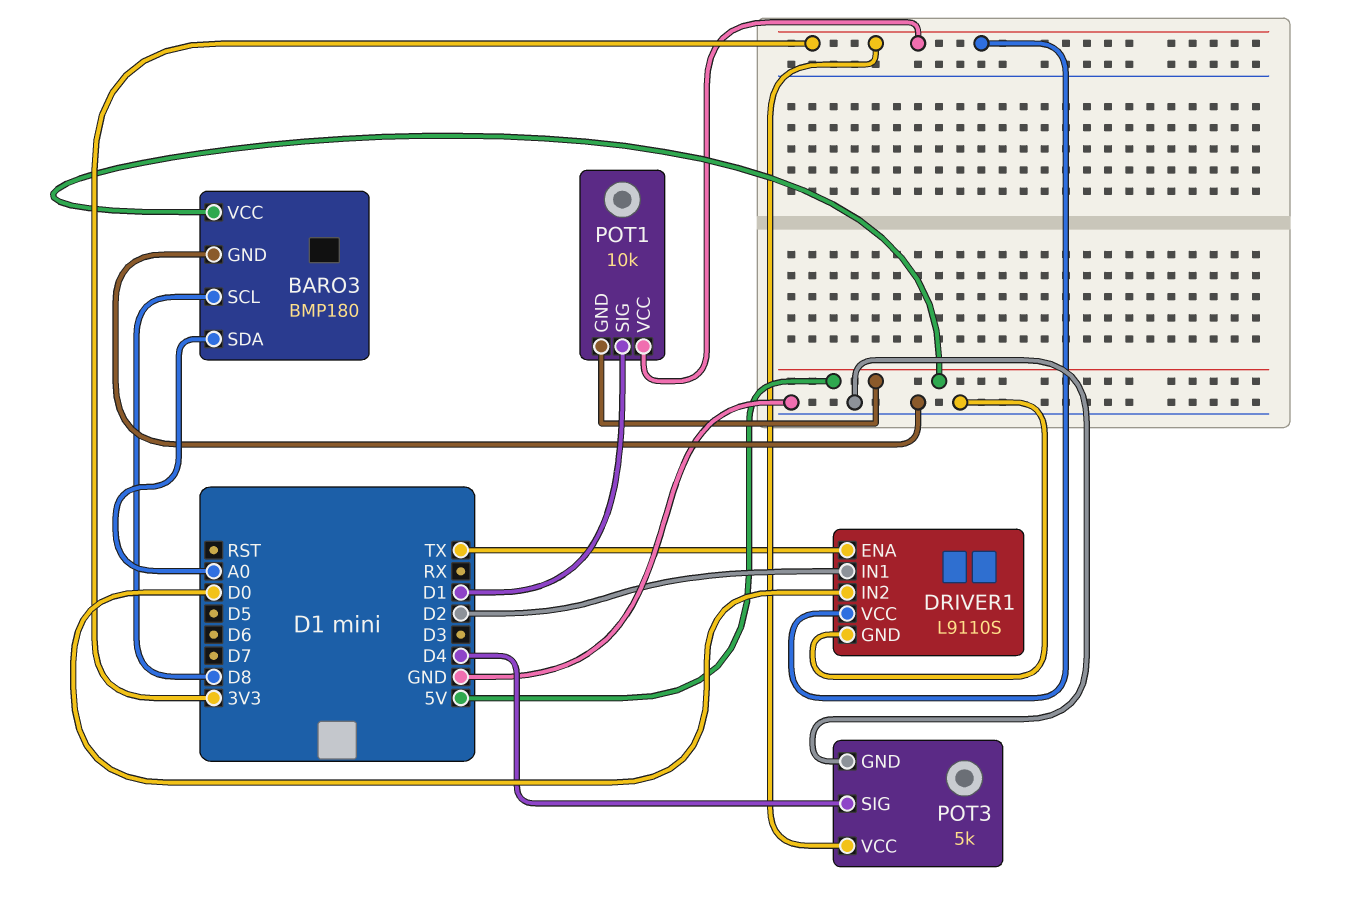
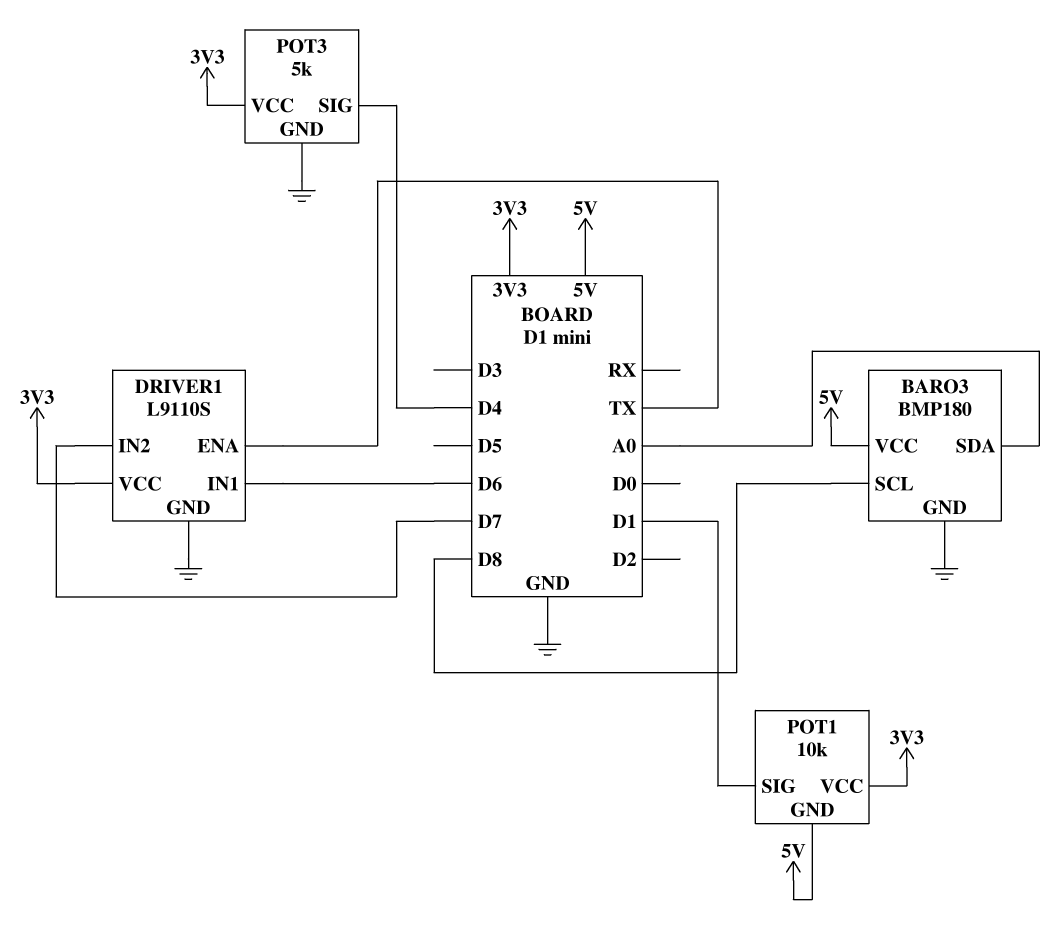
DRIVER1 pin IN1: D2 -> D6
DRIVER1 pin IN2: D0 -> D7

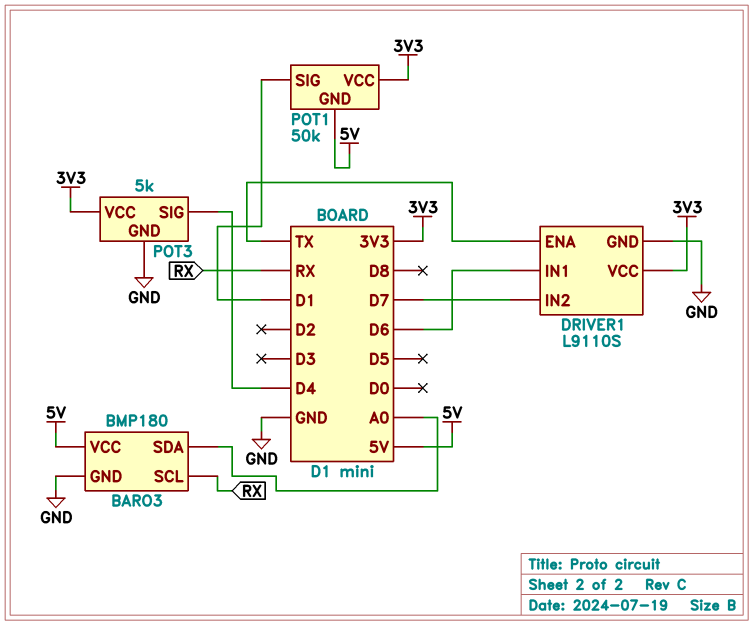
BARO3 pin SCL: D8 -> RX
POT1: 10k -> 50k

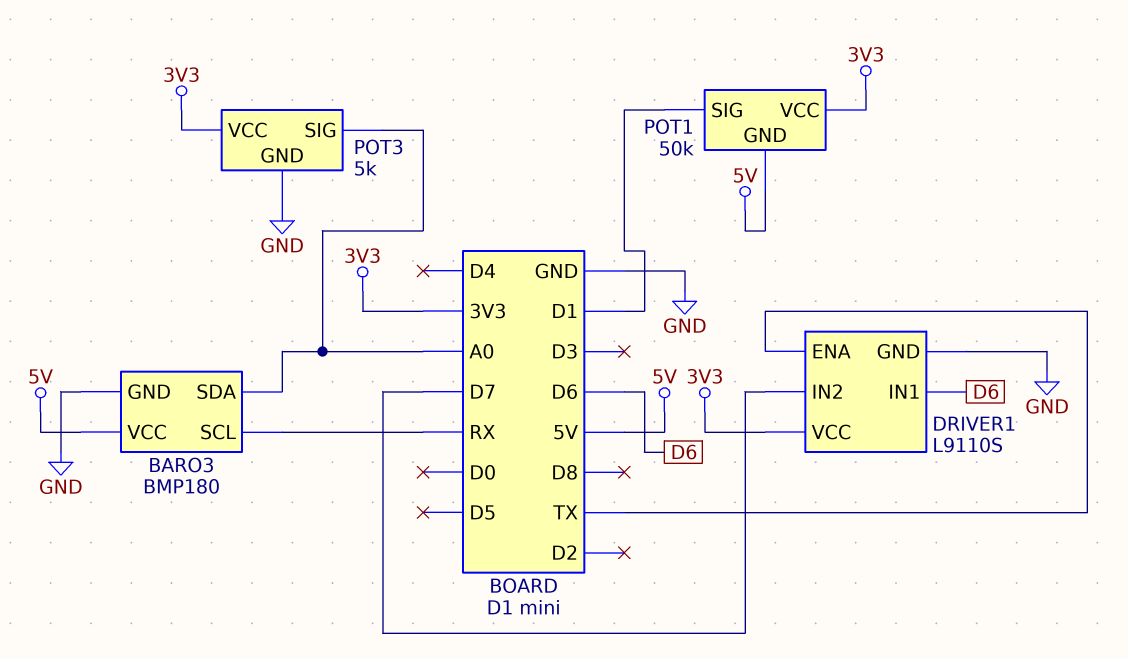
POT3 pin SIG: D4 -> A0

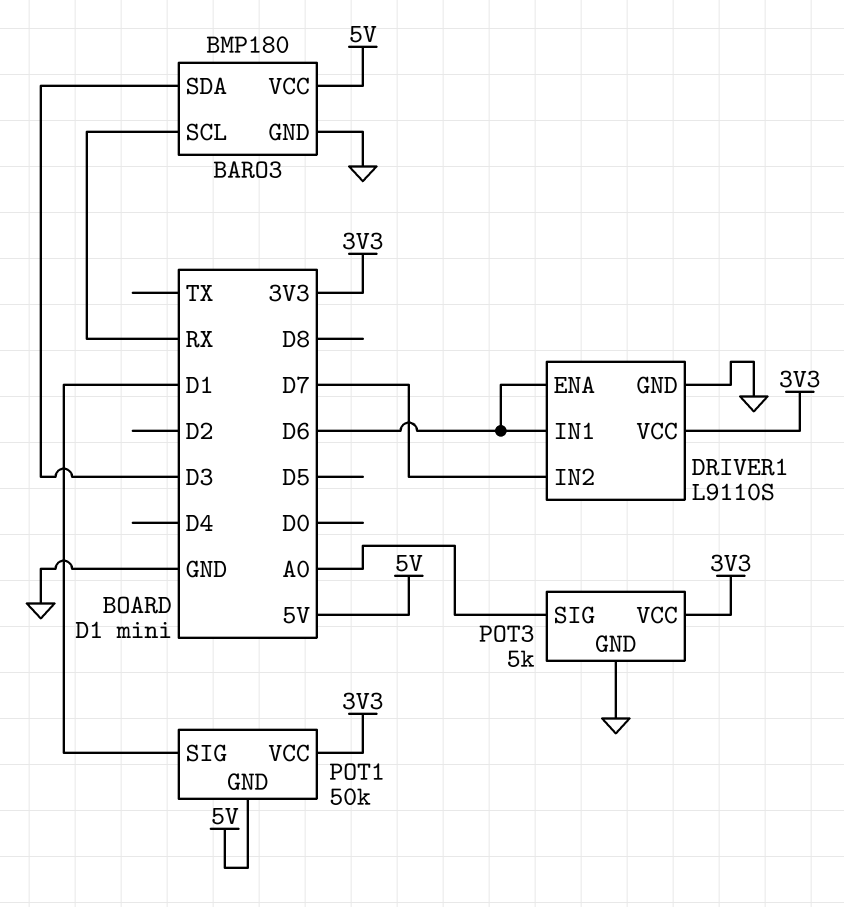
BARO3 pin SDA: A0 -> D3
DRIVER1 pin ENA: TX -> D6

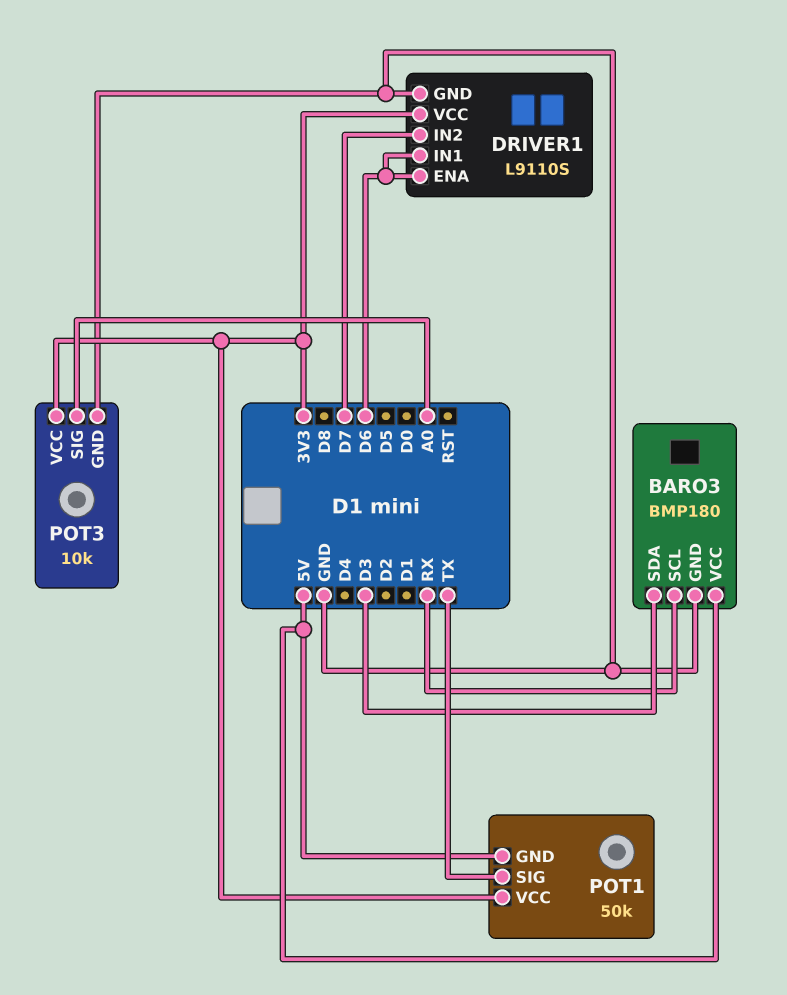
POT1 pin SIG: D1 -> TX
POT3: 5k -> 10k

